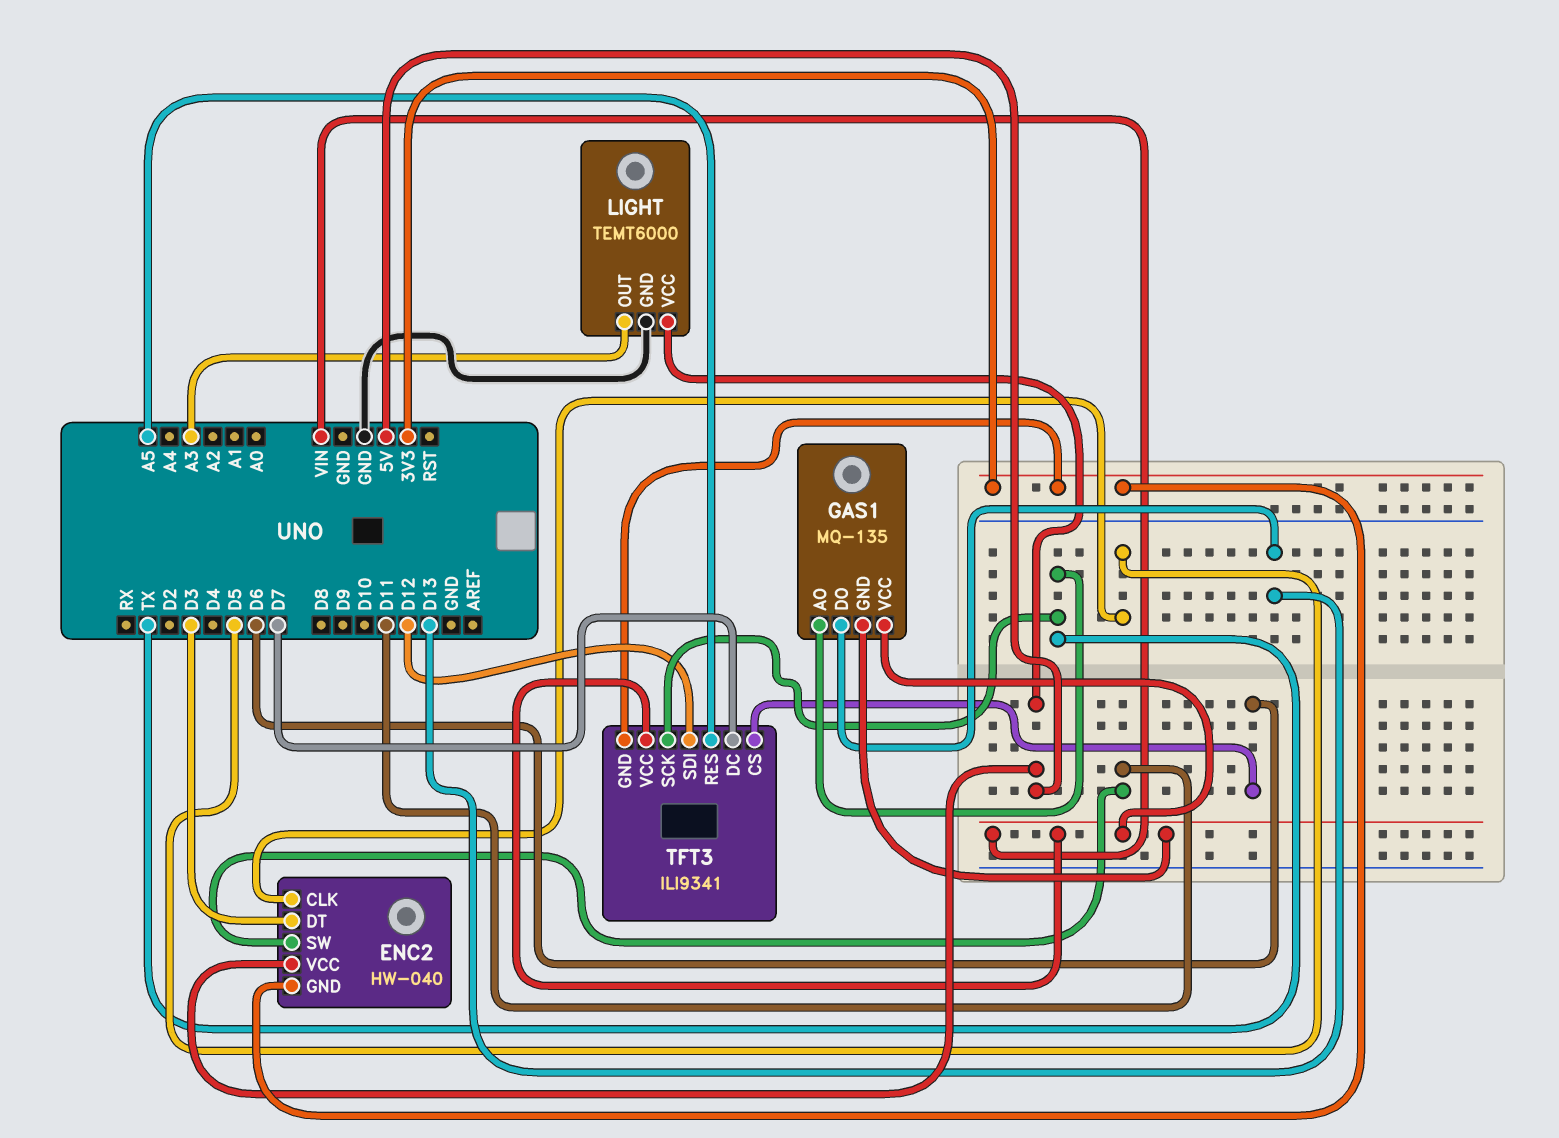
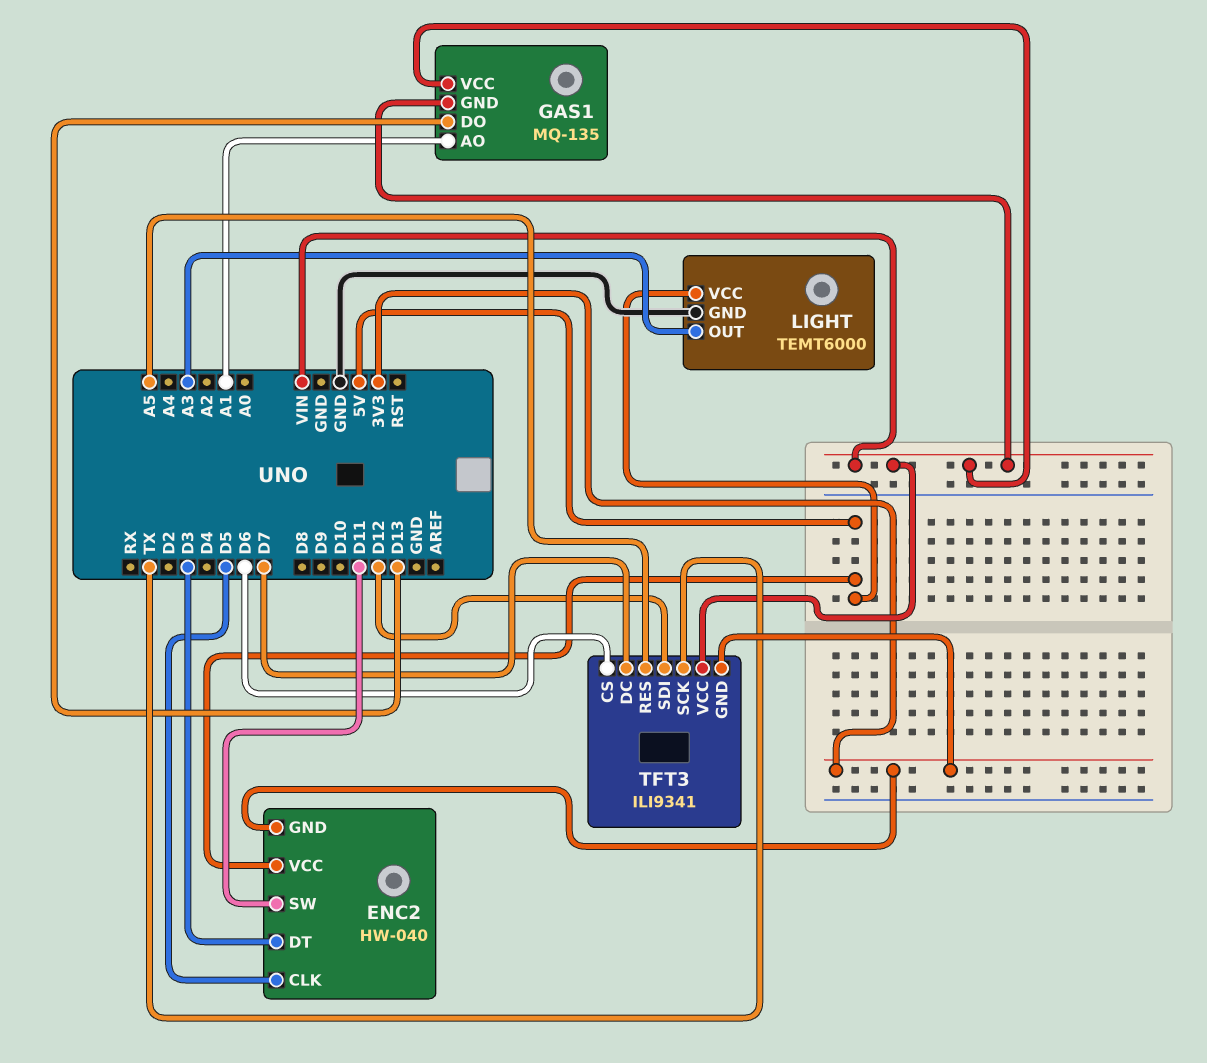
GAS1 pin AO: TX -> A1

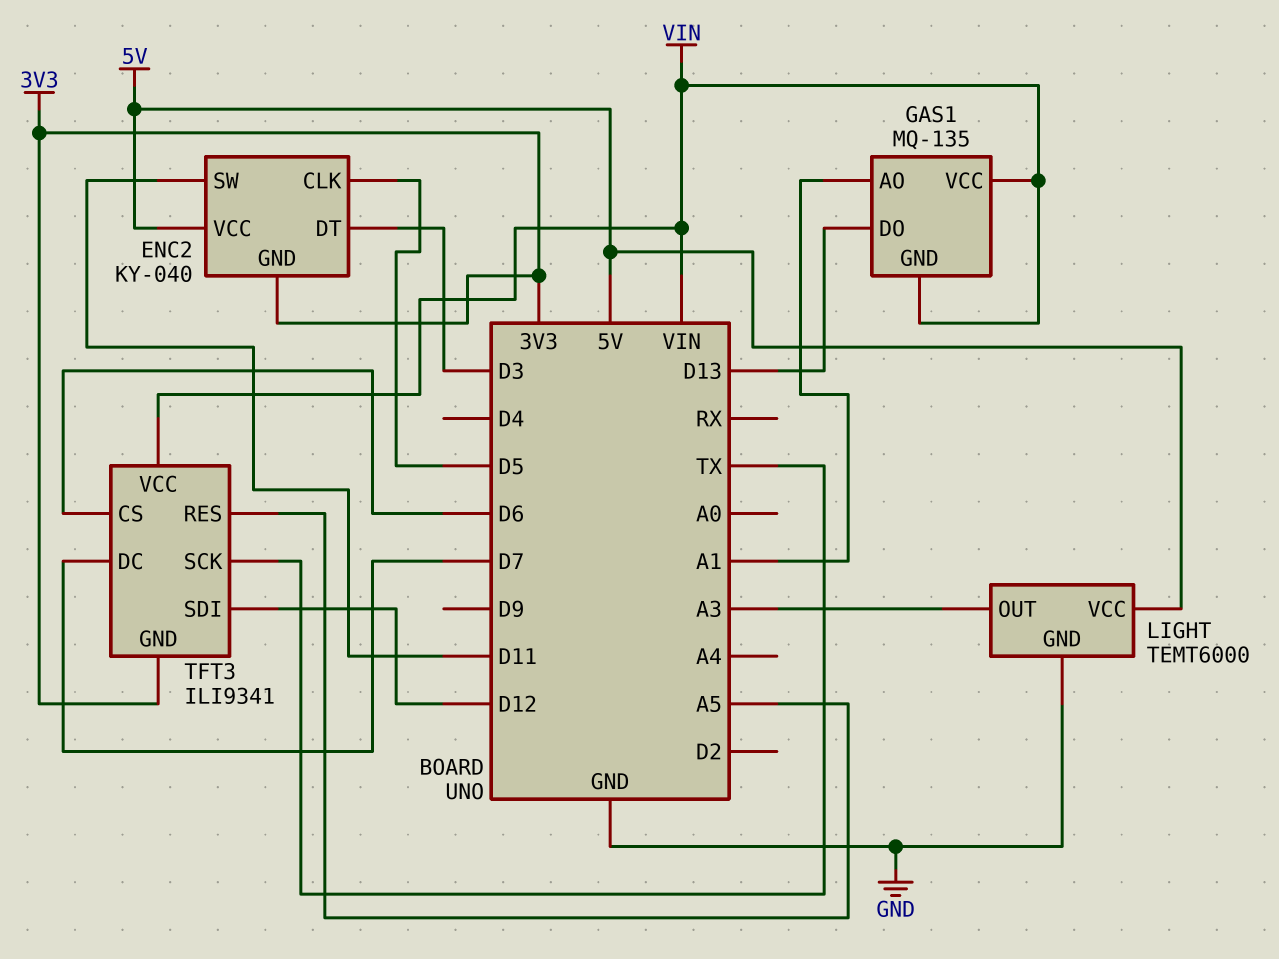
ENC2: HW-040 -> KY-040

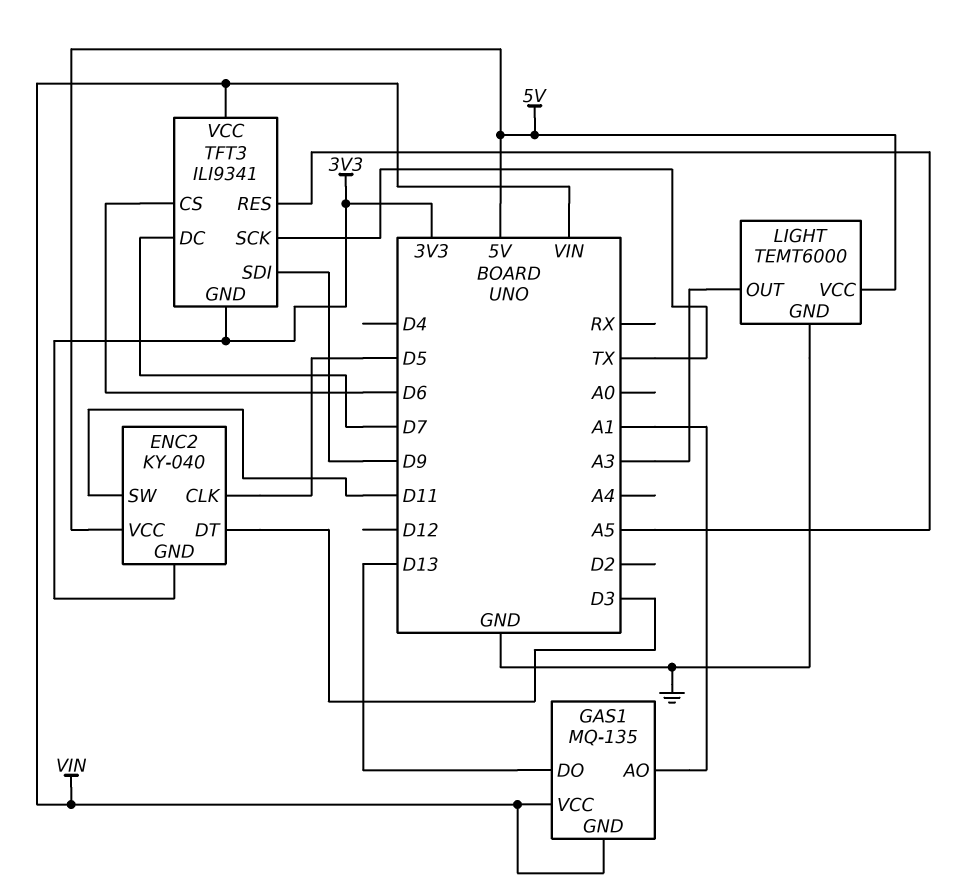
TFT3 pin SDI: D12 -> D9

